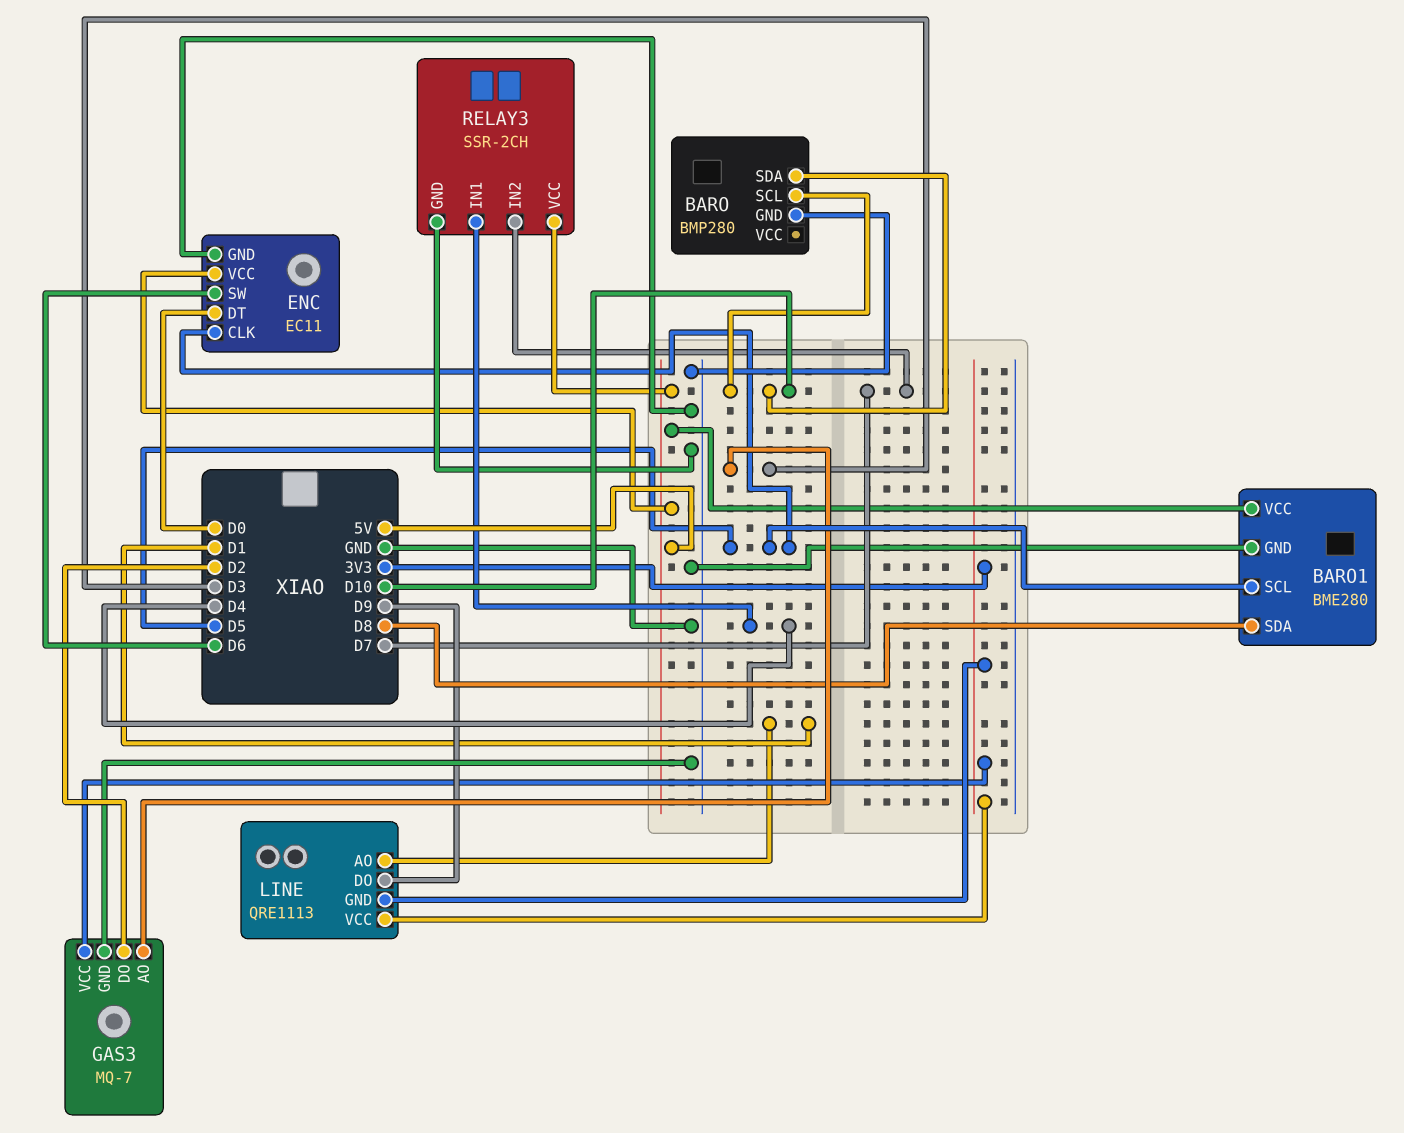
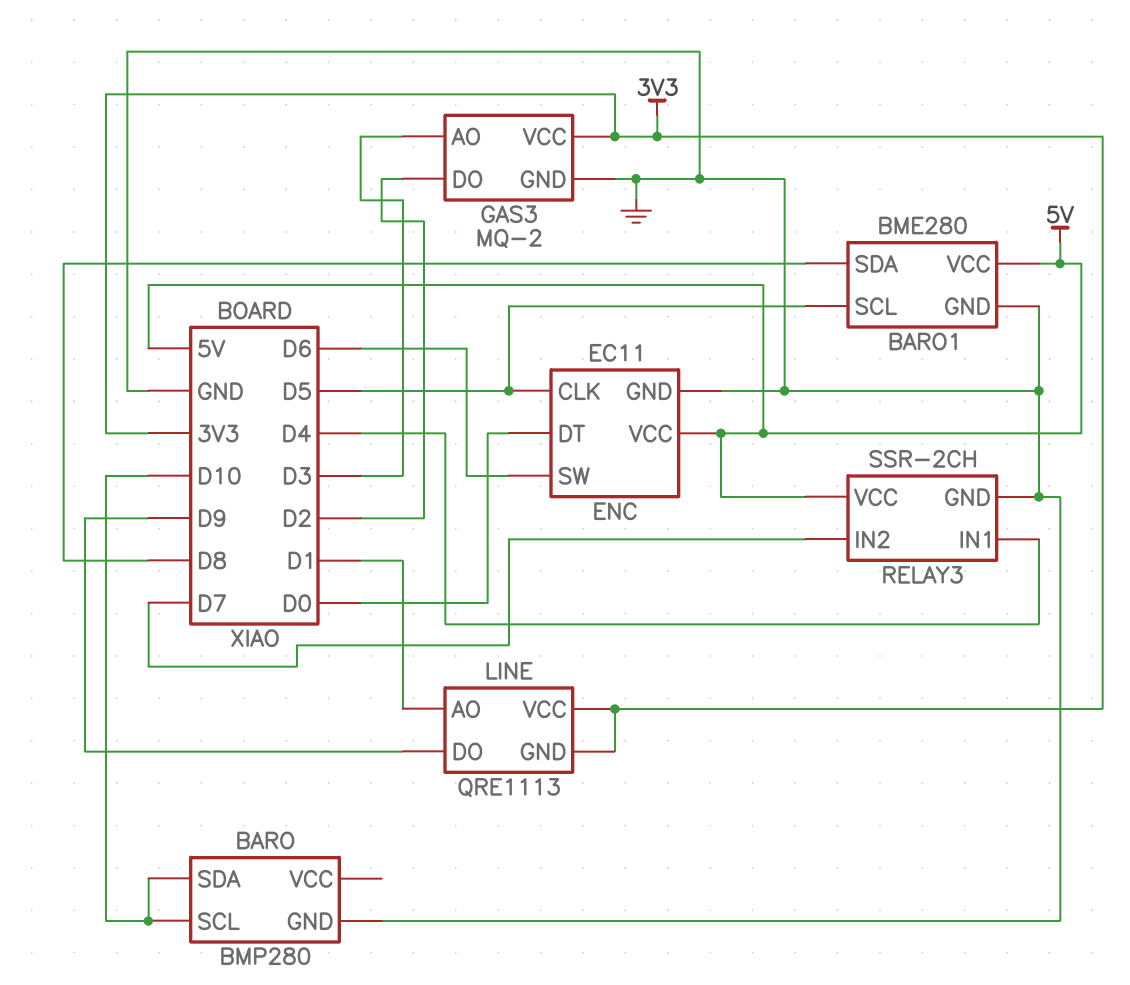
GAS3: MQ-7 -> MQ-2

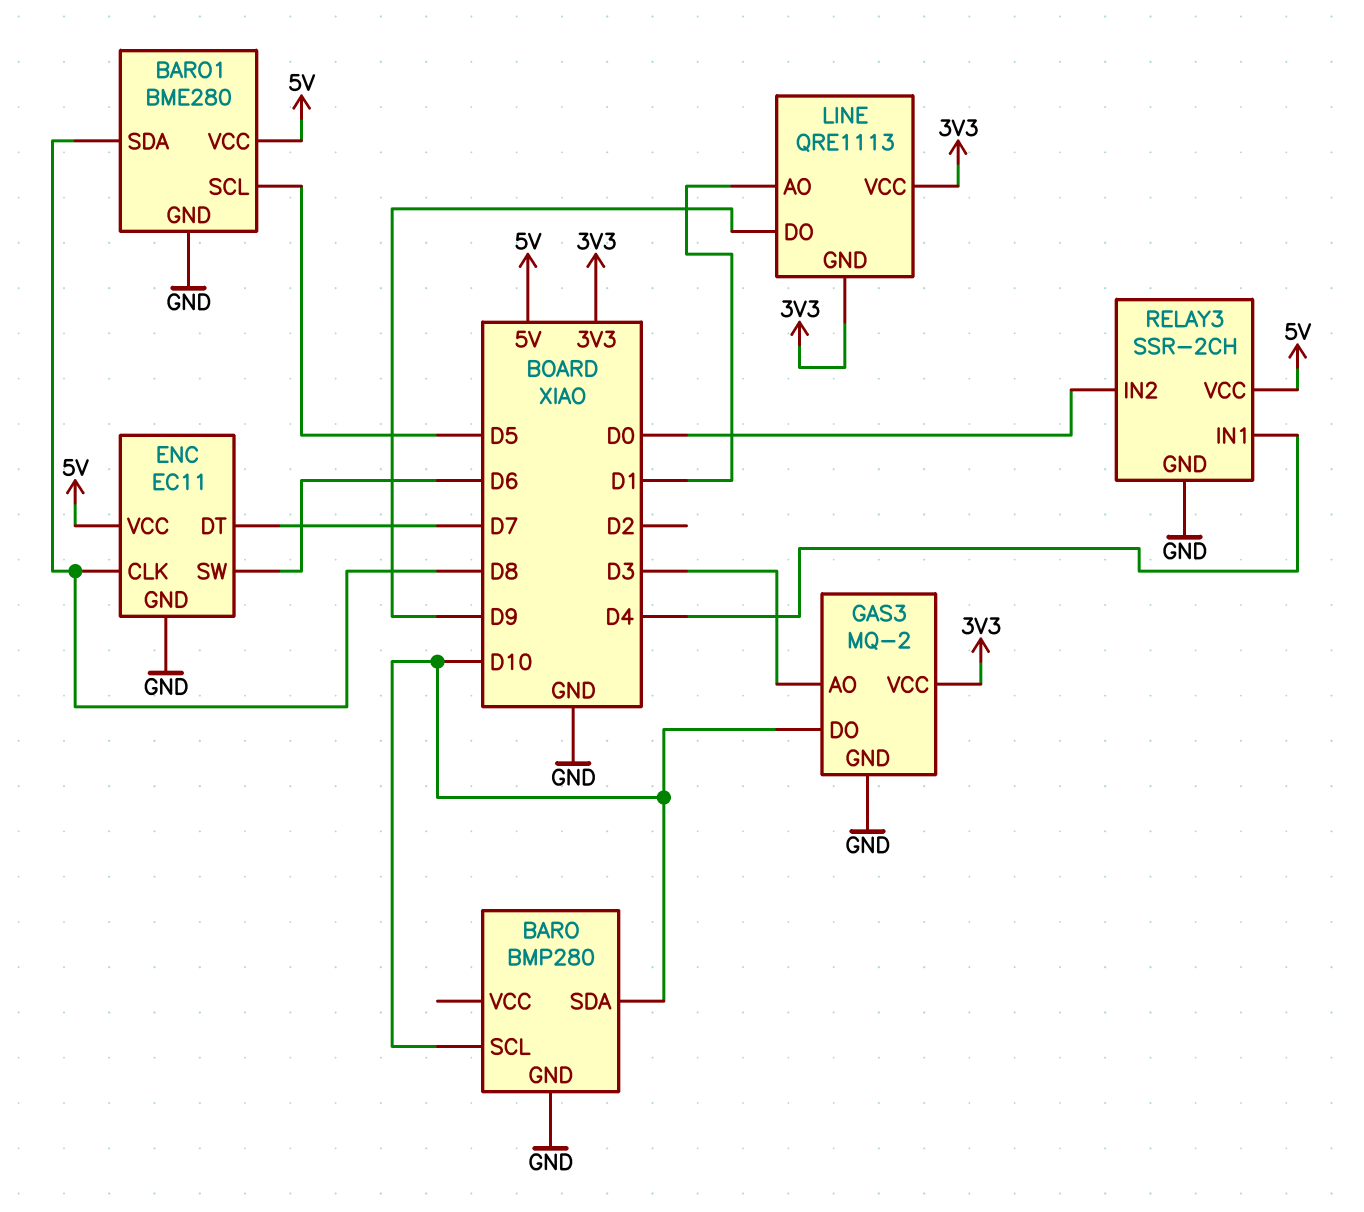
ENC pin CLK: D5 -> D8
ENC pin DT: D0 -> D7
GAS3 pin DO: D2 -> D10
RELAY3 pin IN2: D7 -> D0

